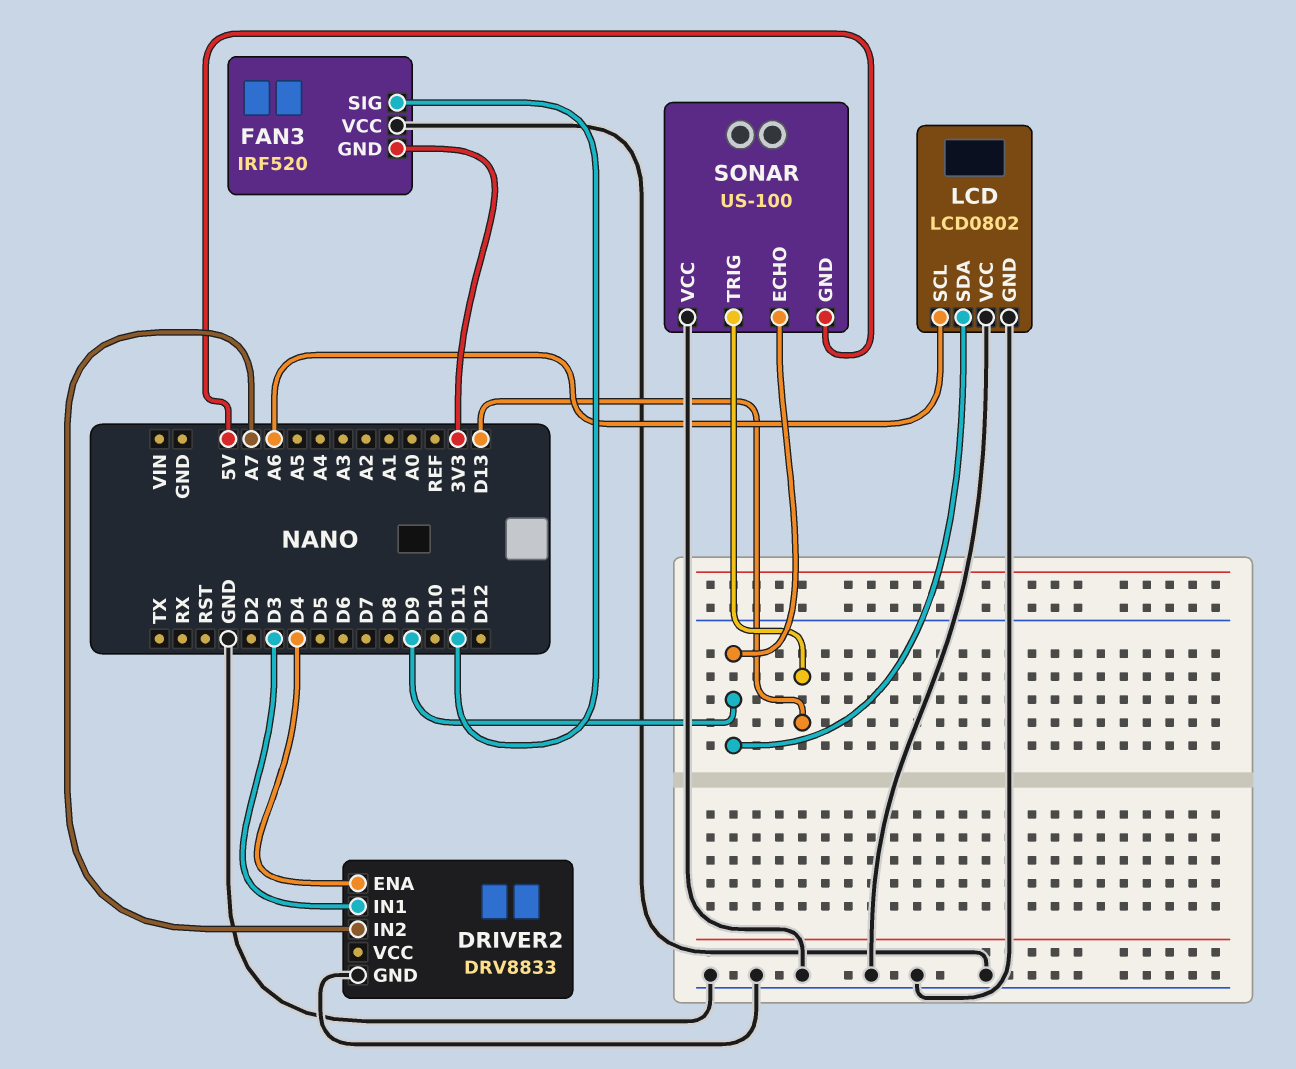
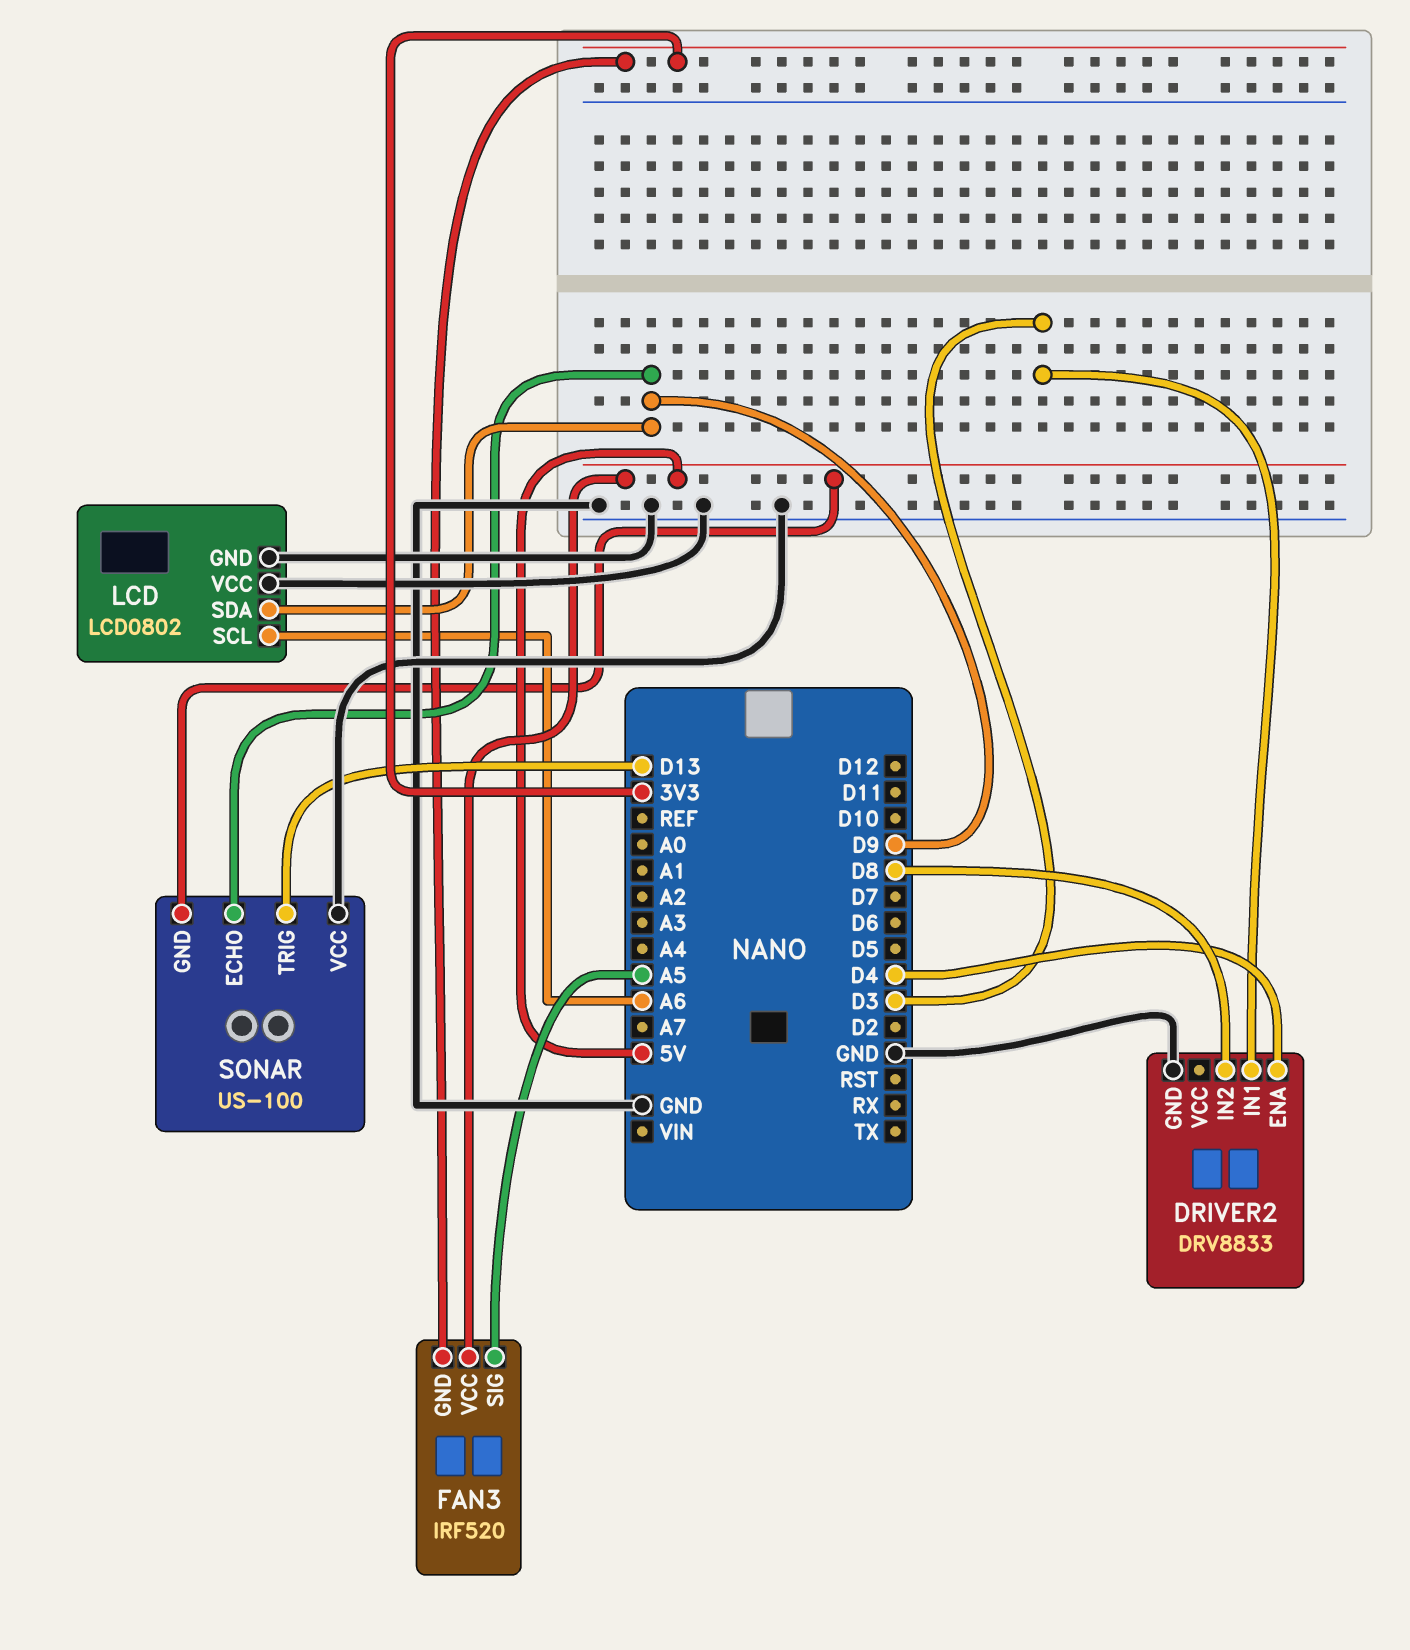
DRIVER2 pin IN2: A7 -> D8
FAN3 pin SIG: D11 -> A5
FAN3 pin VCC: GND -> 5V

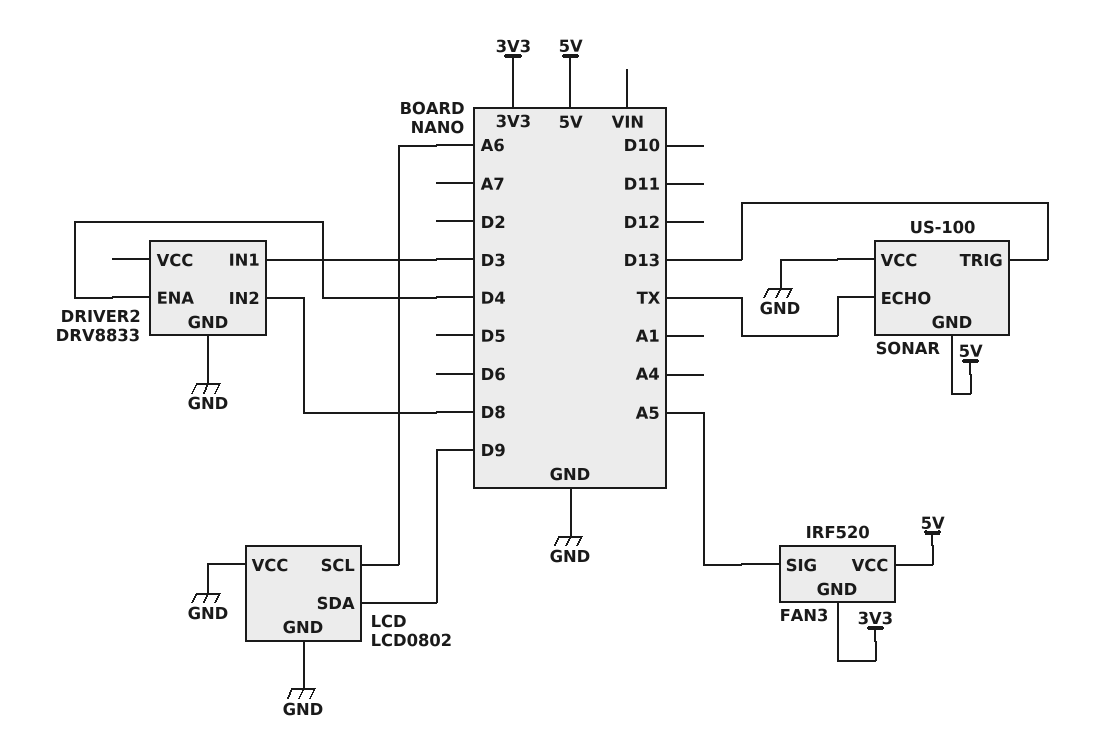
SONAR pin ECHO: D9 -> TX

